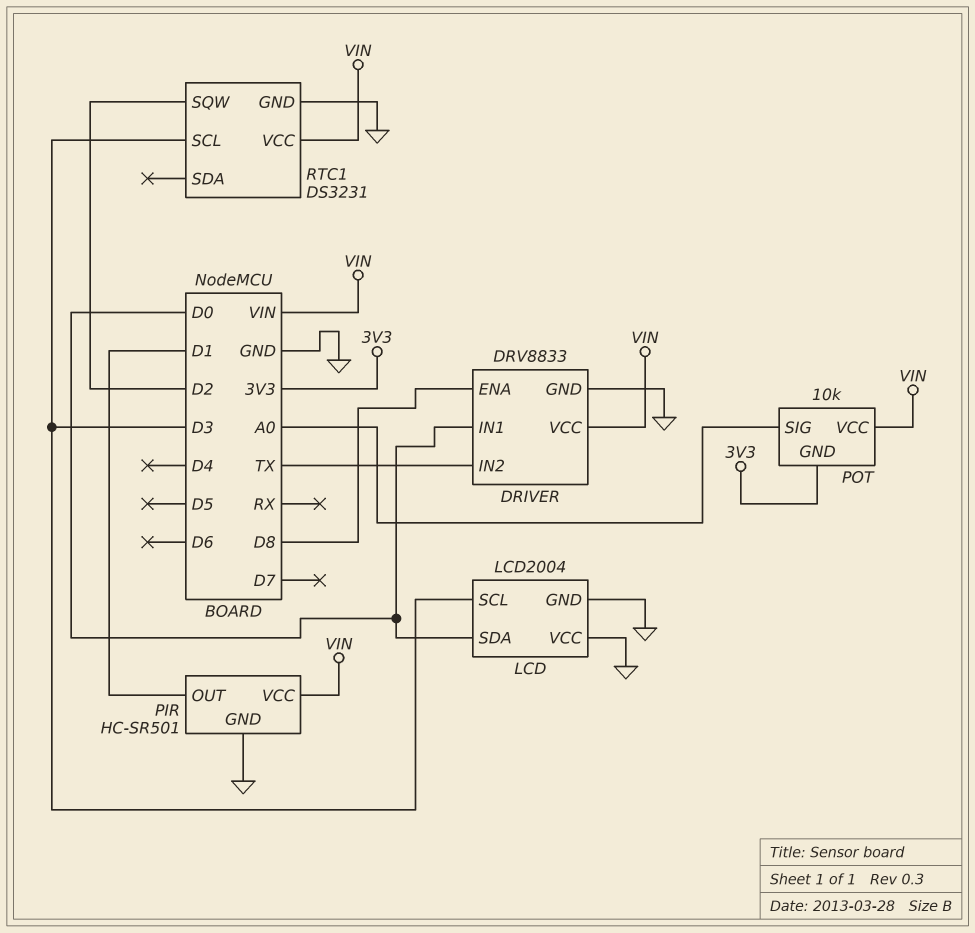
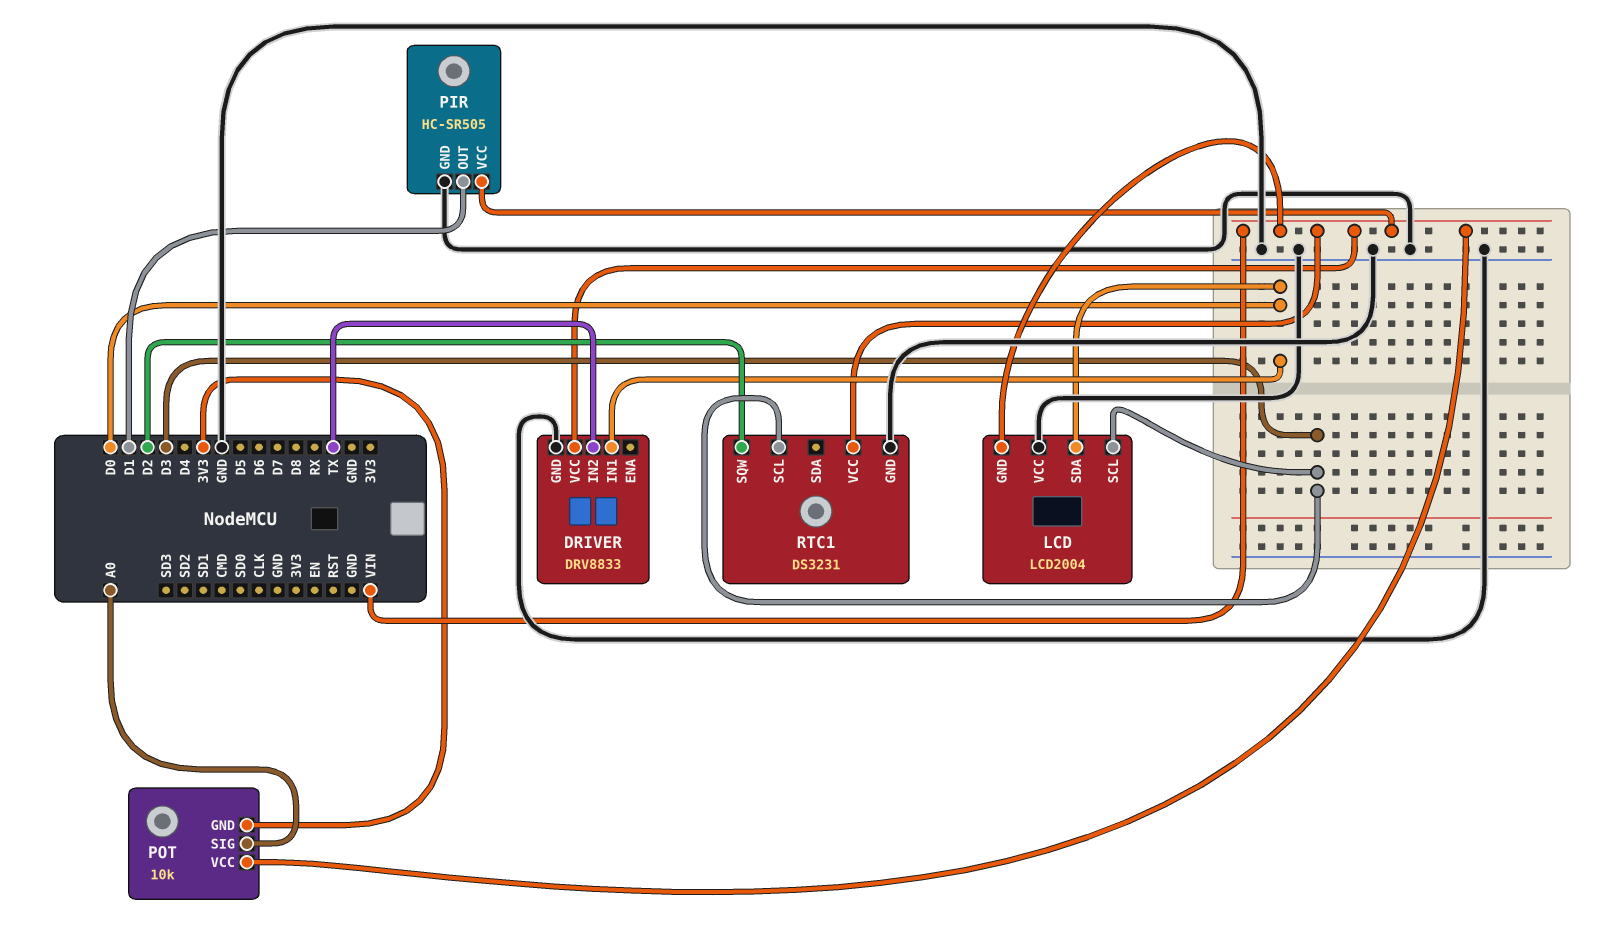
DRIVER pin ENA: D8 -> none
LCD pin GND: GND -> VIN
PIR: HC-SR501 -> HC-SR505

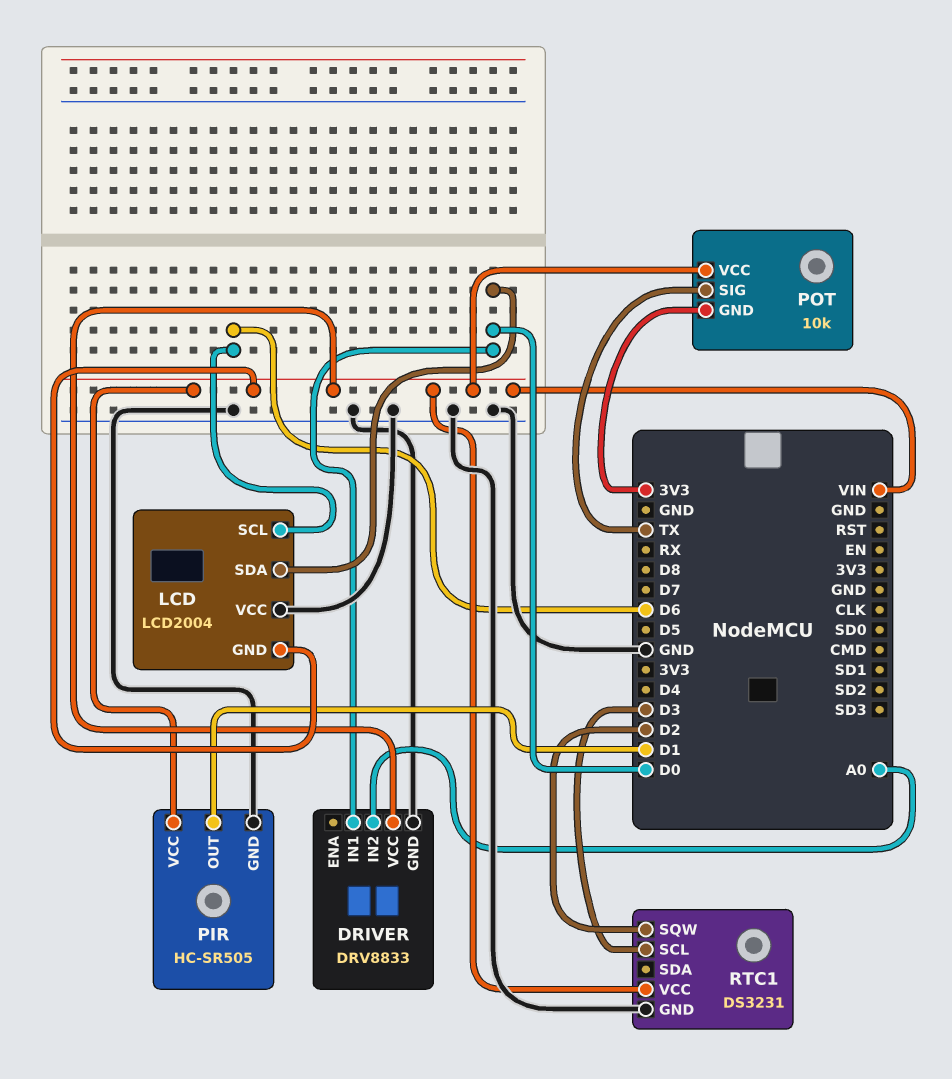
DRIVER pin IN2: TX -> A0
LCD pin SCL: D3 -> D6
POT pin SIG: A0 -> TX

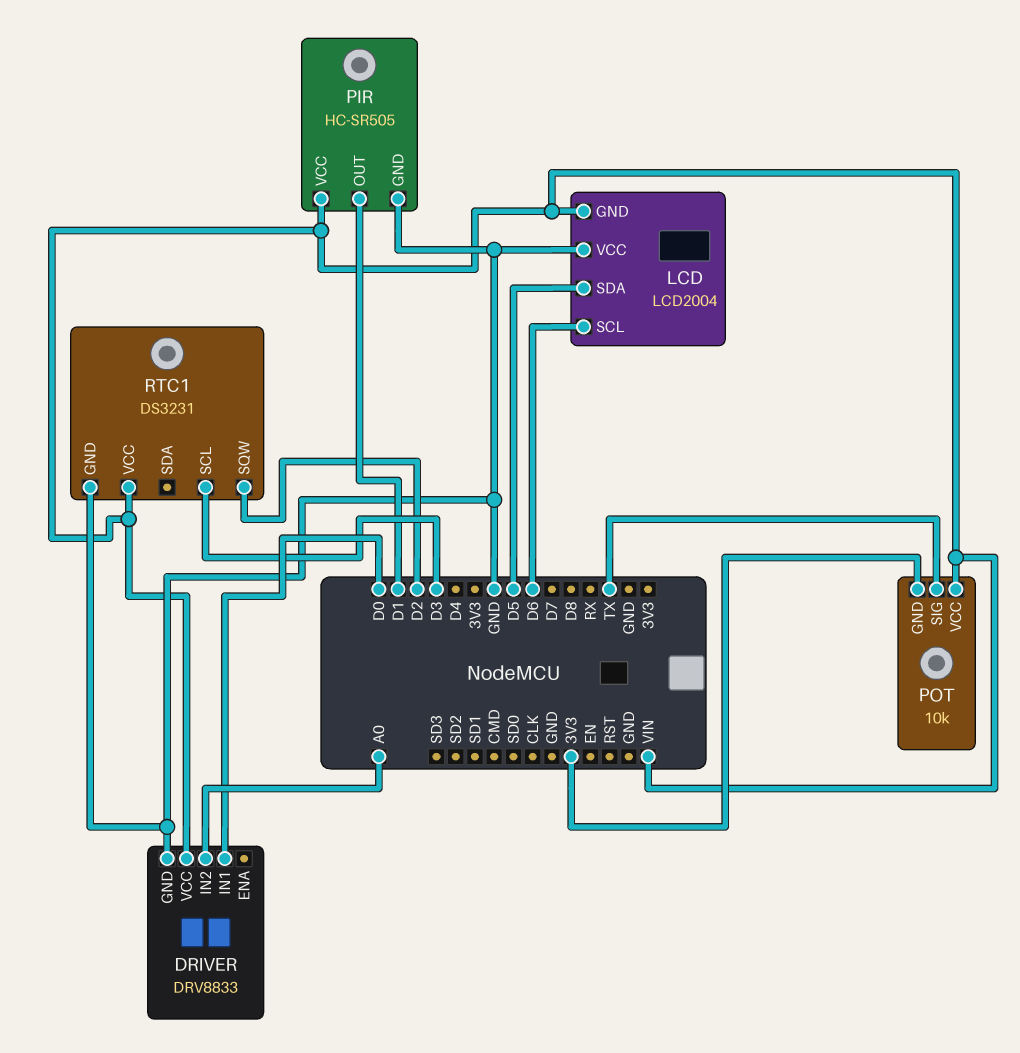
LCD pin SDA: D0 -> D5

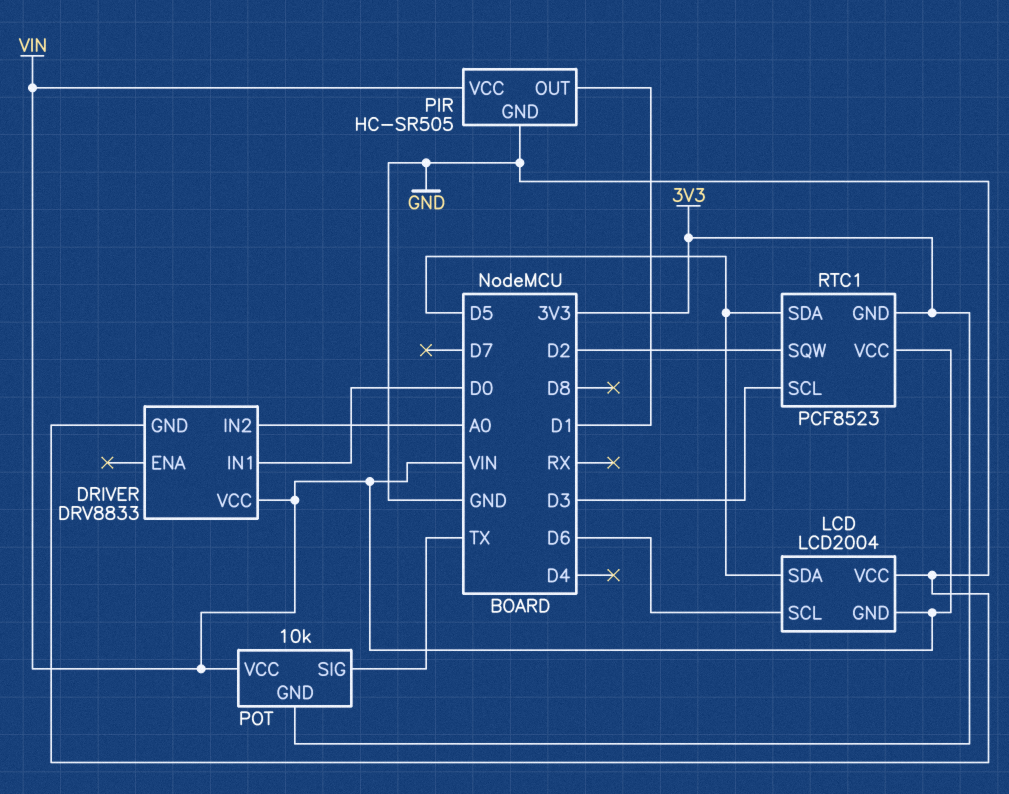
RTC1: DS3231 -> PCF8523
RTC1 pin GND: GND -> 3V3
RTC1 pin SDA: none -> D5

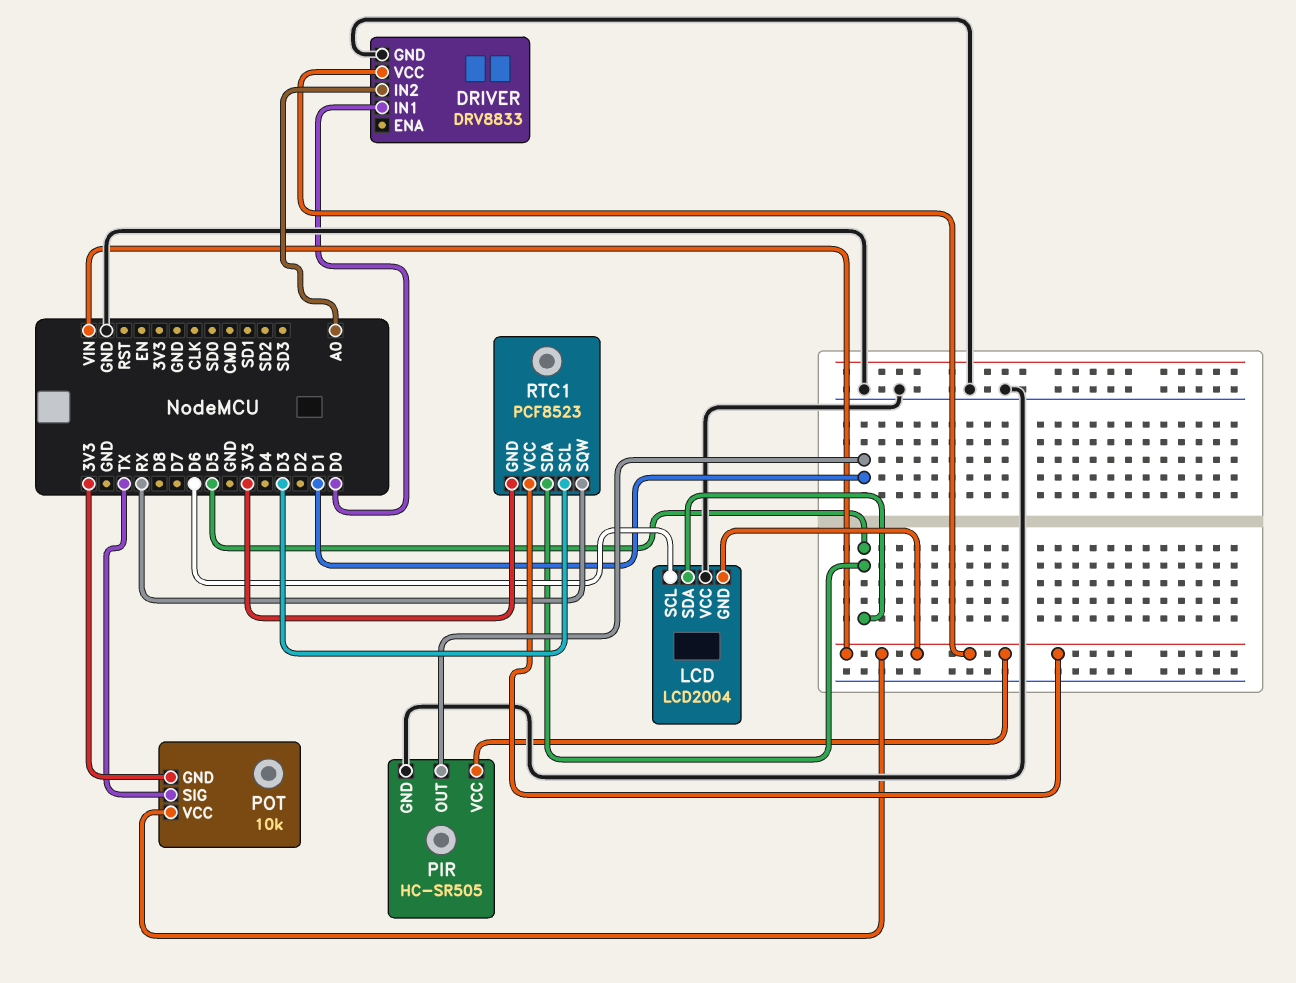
RTC1 pin SQW: D2 -> RX

